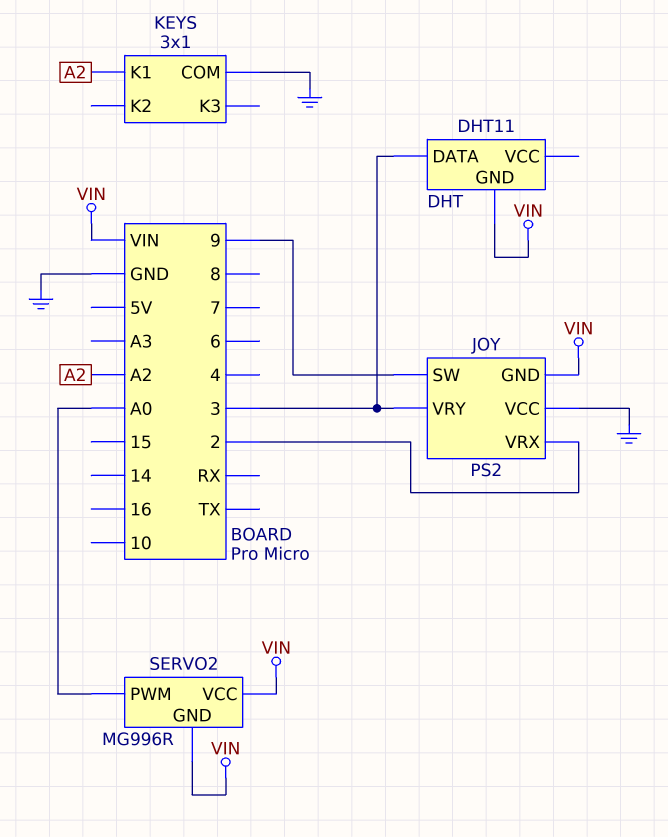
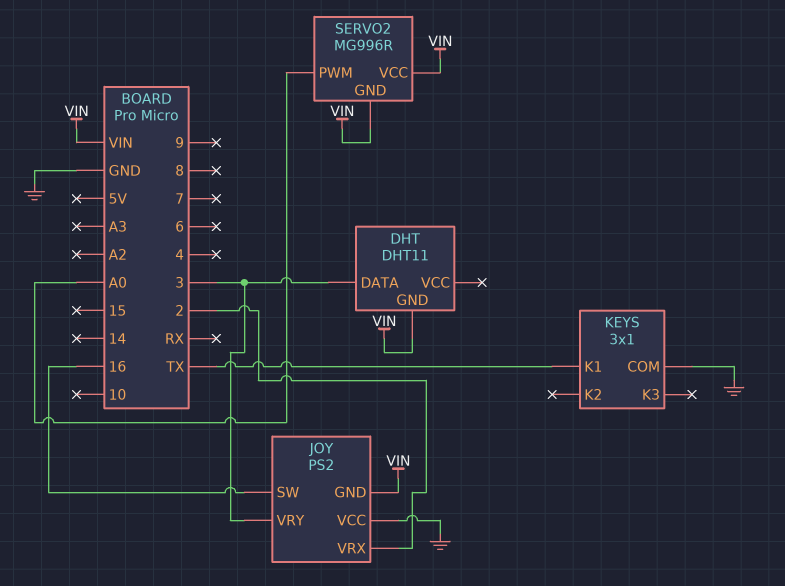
JOY pin SW: 9 -> 16
KEYS pin K1: A2 -> TX

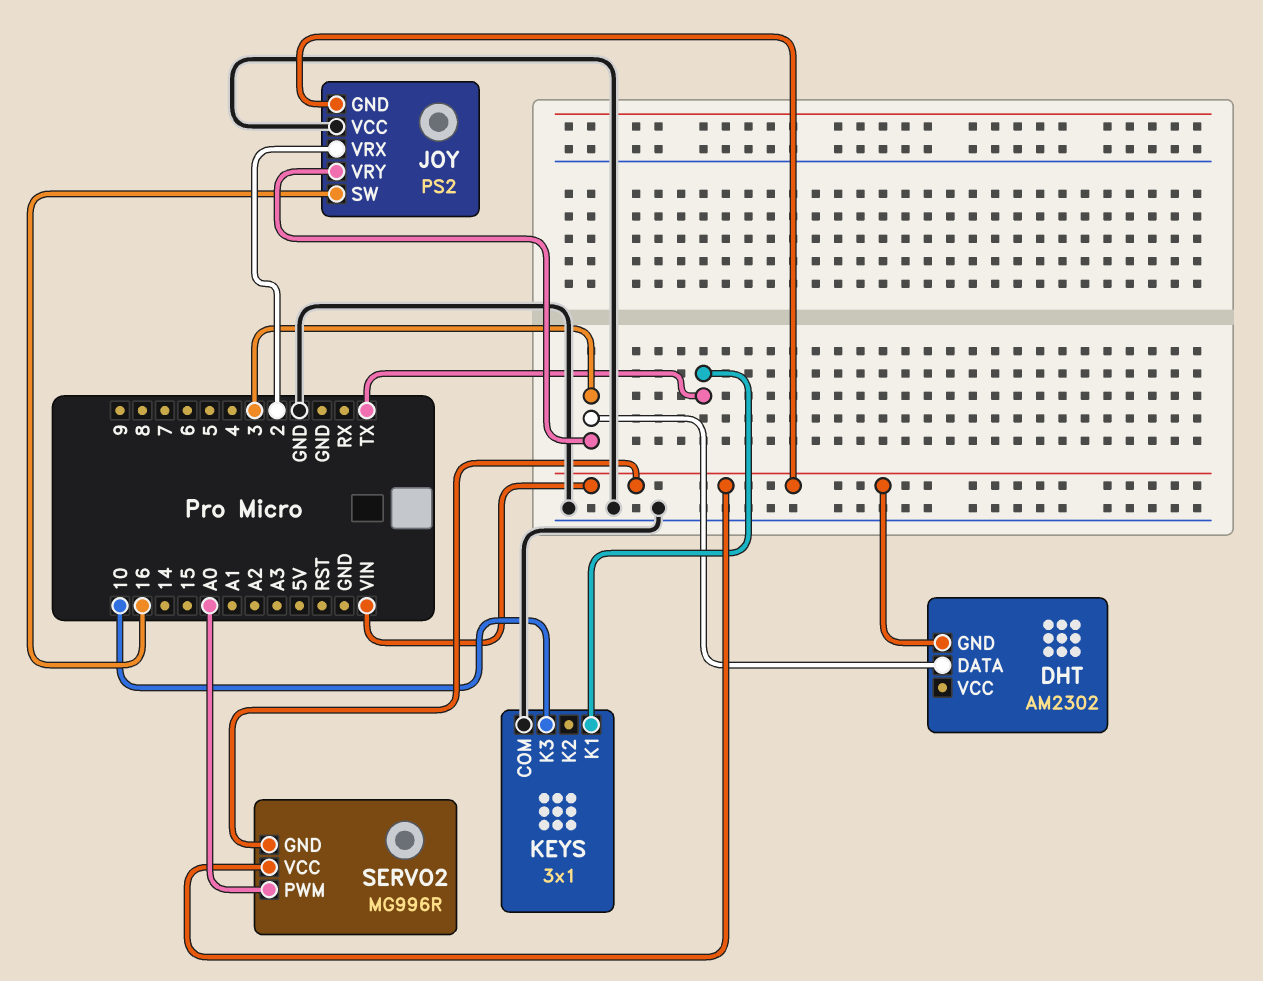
DHT: DHT11 -> AM2302
KEYS pin K3: none -> 10

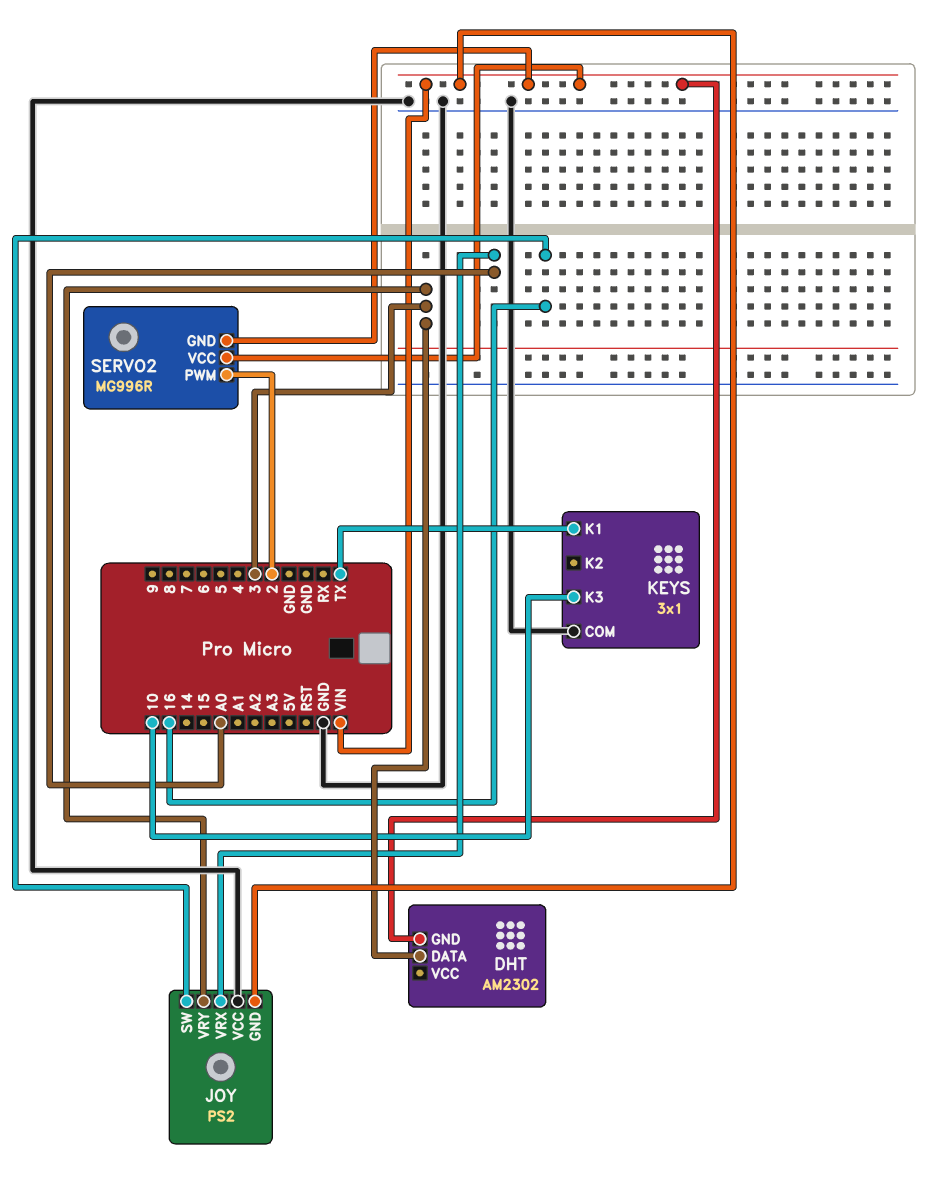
JOY pin VRX: 2 -> A0
SERVO2 pin PWM: A0 -> 2

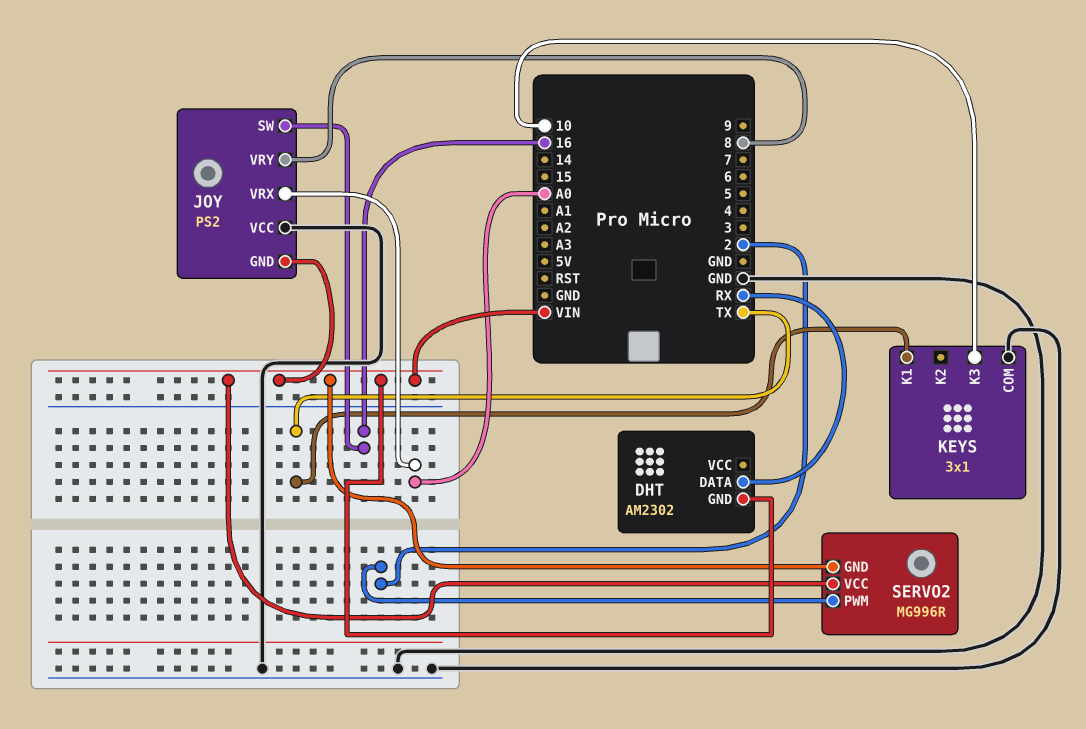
DHT pin DATA: 3 -> RX
JOY pin VRY: 3 -> 8

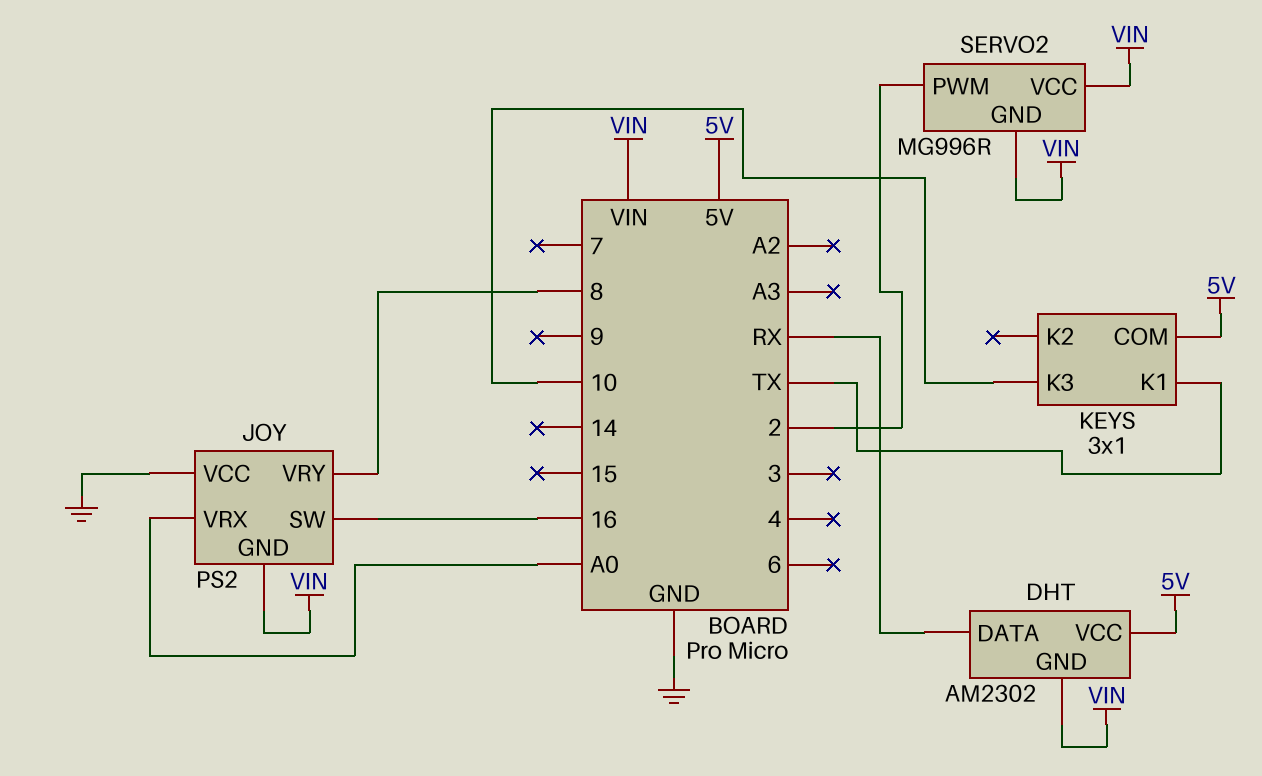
DHT pin VCC: none -> 5V
KEYS pin COM: GND -> 5V

